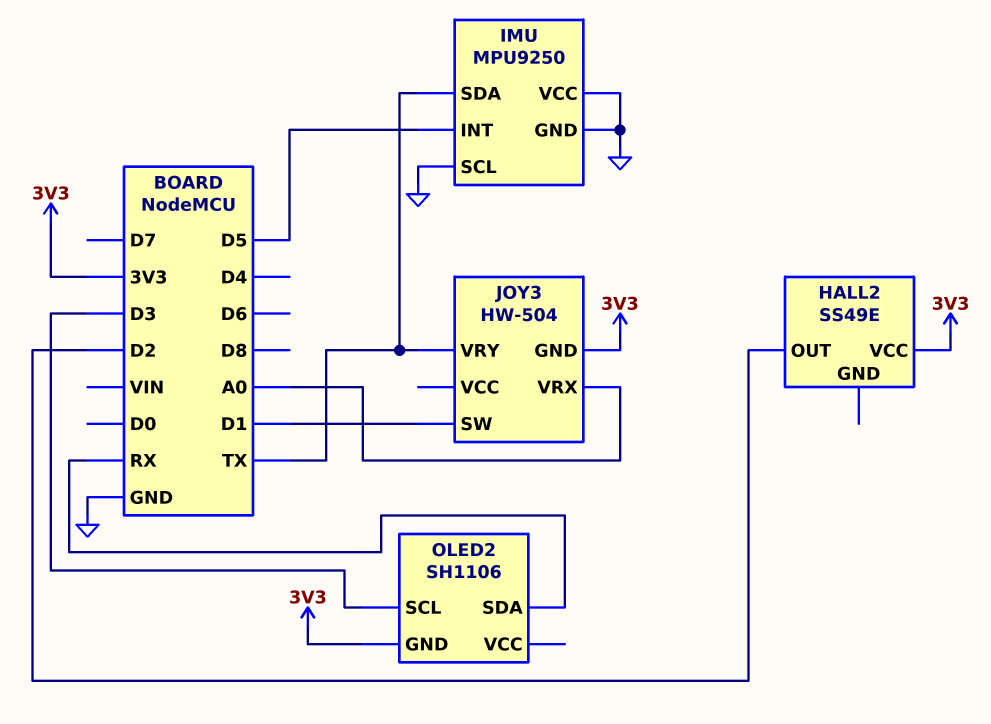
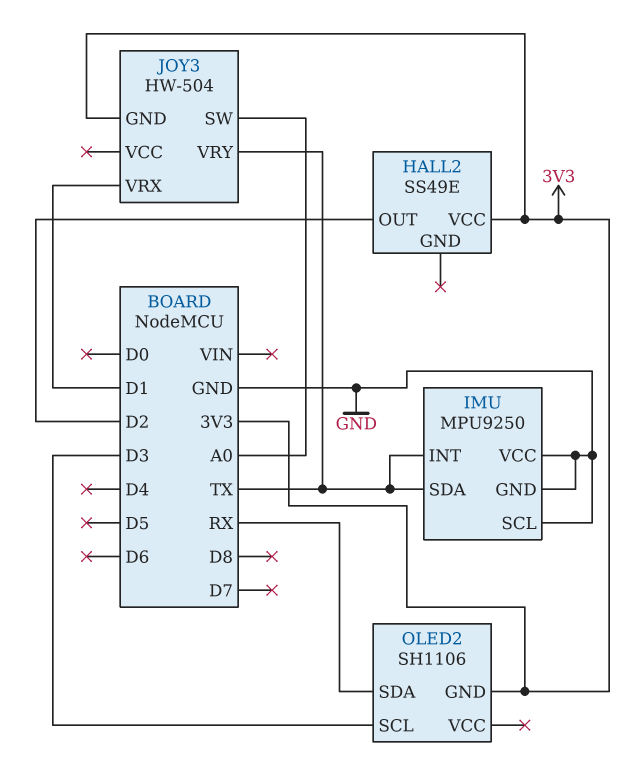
IMU pin INT: D5 -> TX
JOY3 pin SW: D1 -> A0
JOY3 pin VRX: A0 -> D1

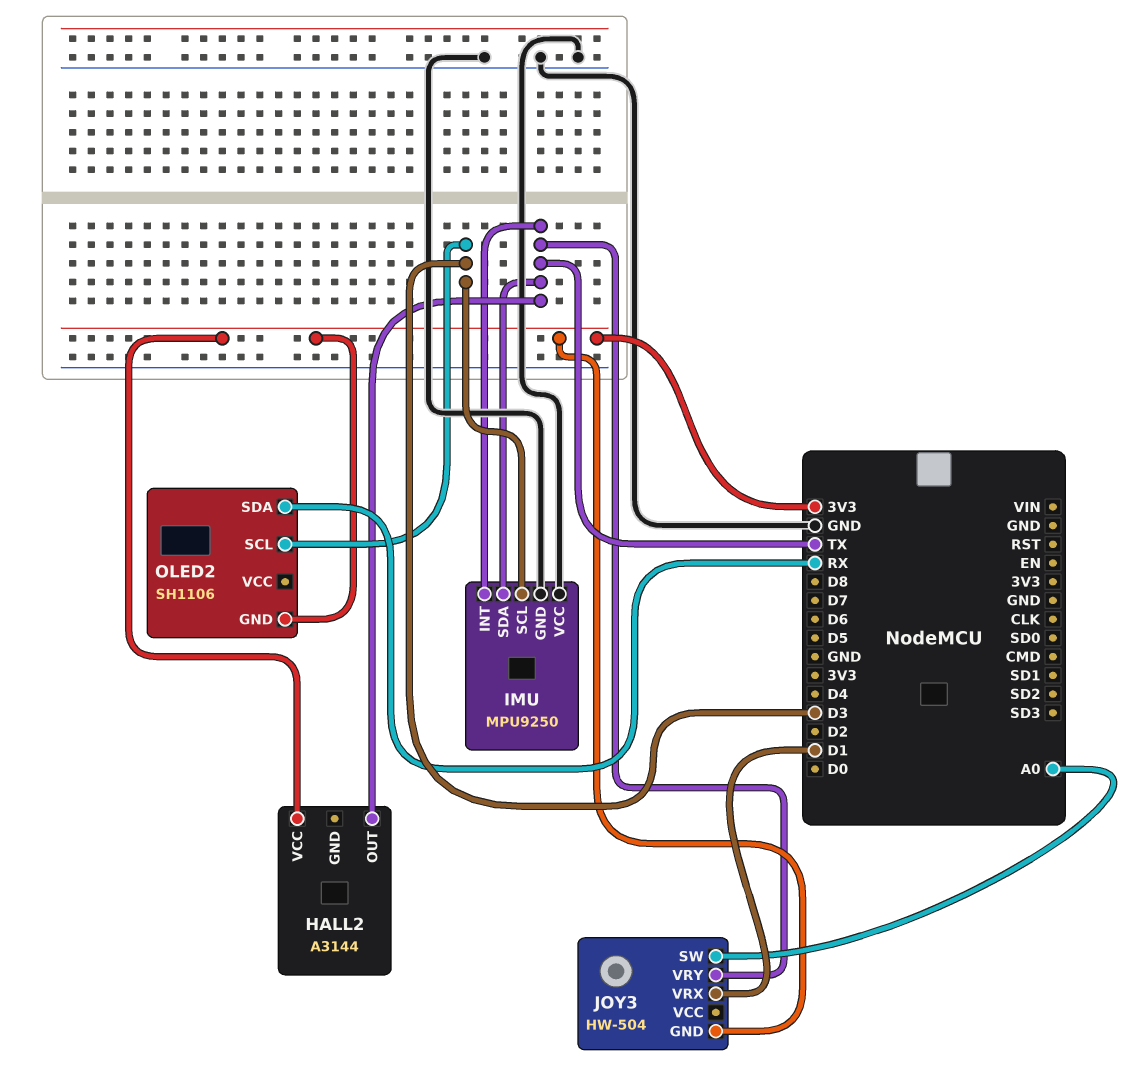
HALL2: SS49E -> A3144
HALL2 pin OUT: D2 -> TX
IMU pin SCL: GND -> D3

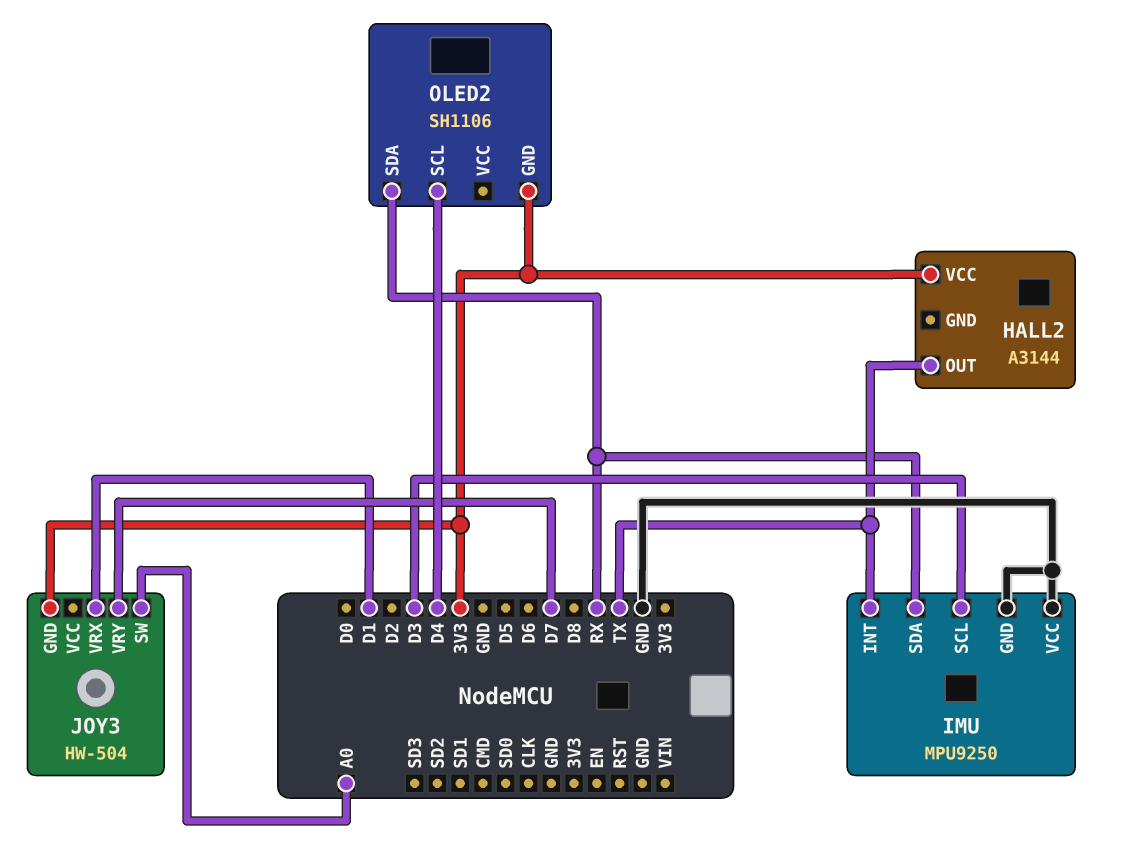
IMU pin SDA: TX -> RX
JOY3 pin VRY: TX -> D7
OLED2 pin SCL: D3 -> D4

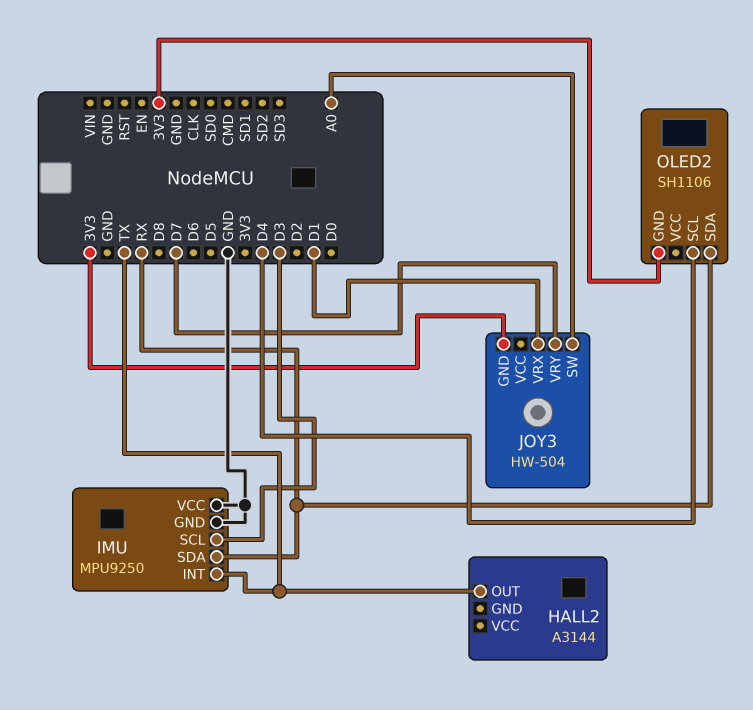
HALL2 pin VCC: 3V3 -> none

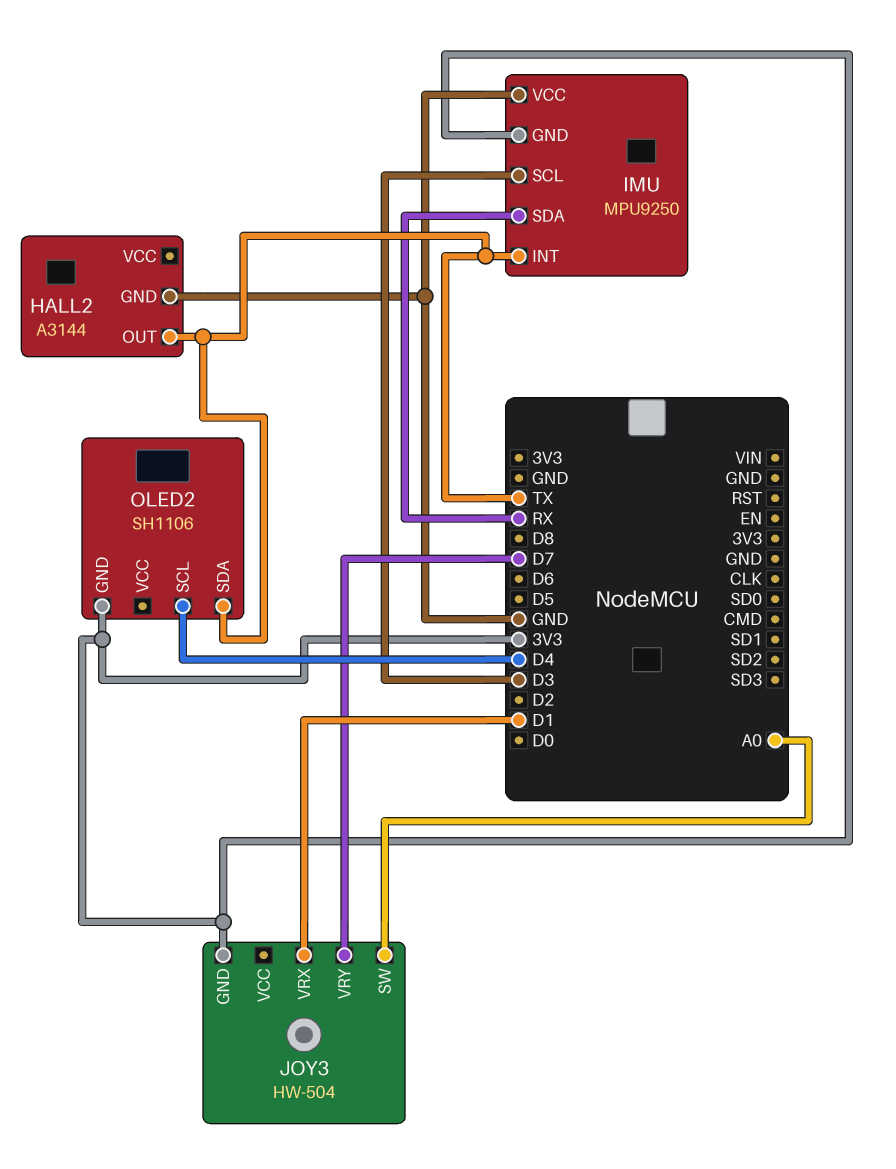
HALL2 pin GND: none -> GND
IMU pin GND: GND -> 3V3
OLED2 pin SDA: RX -> TX

